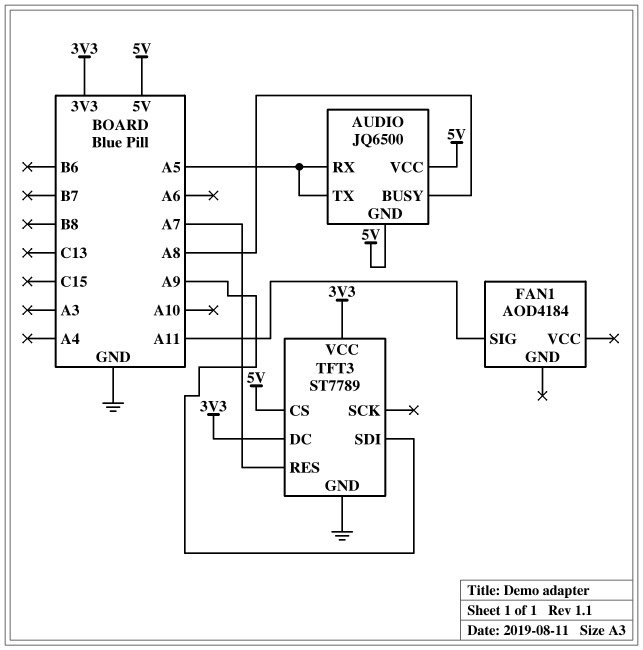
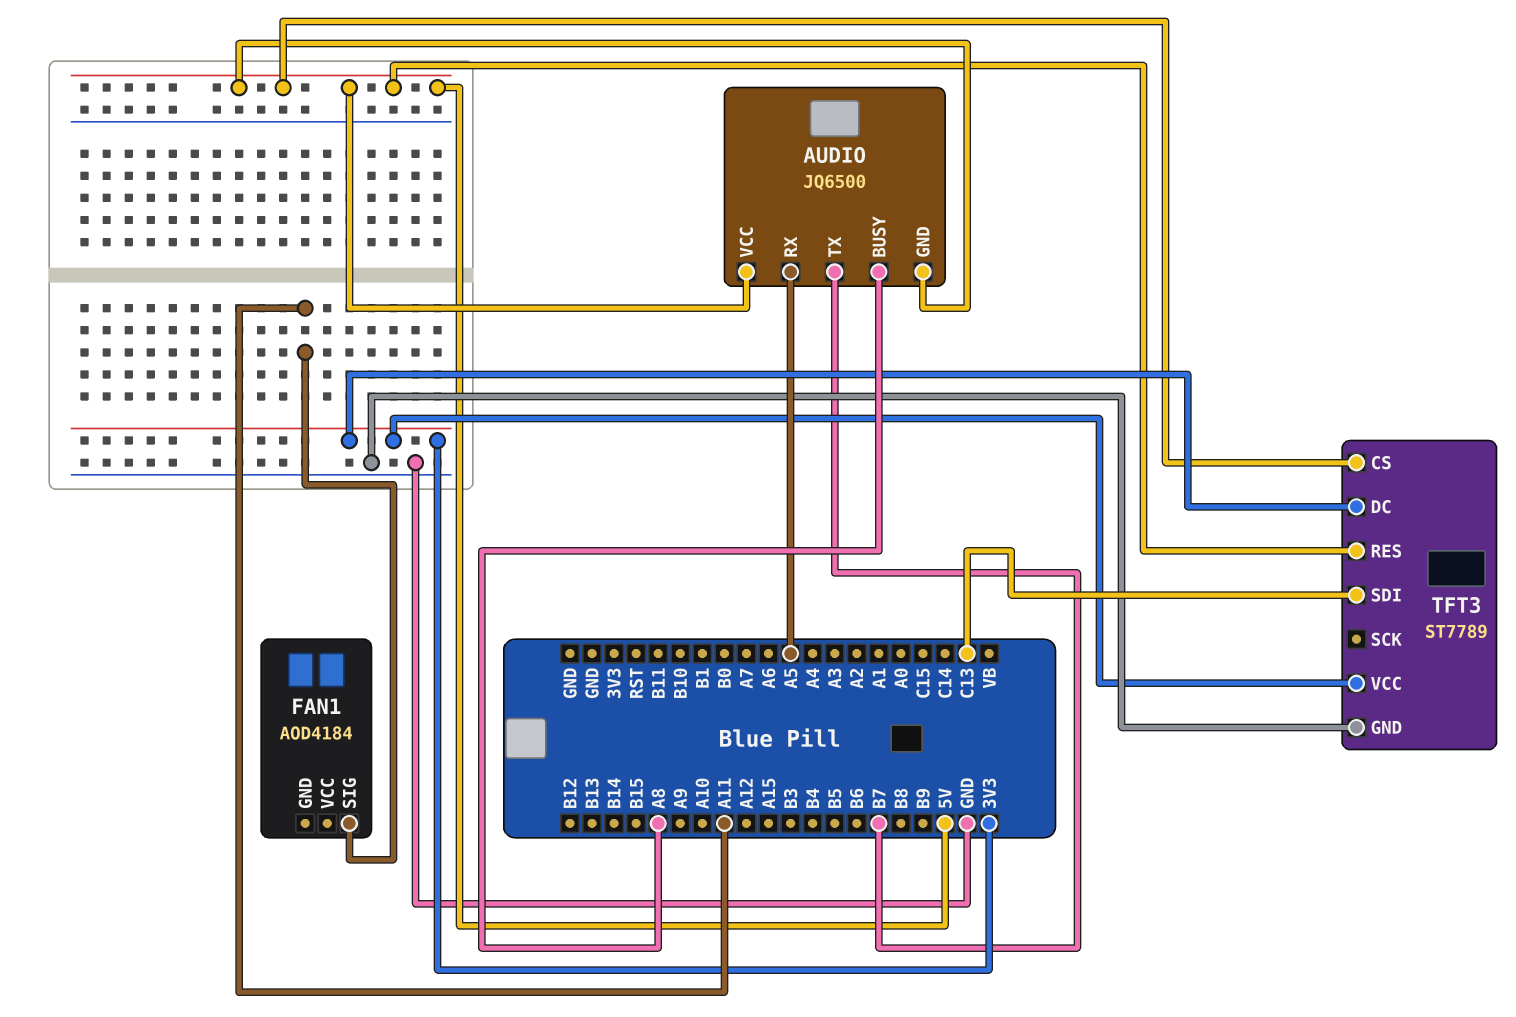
AUDIO pin TX: A5 -> B7
TFT3 pin RES: A7 -> 5V
TFT3 pin SDI: A9 -> C13

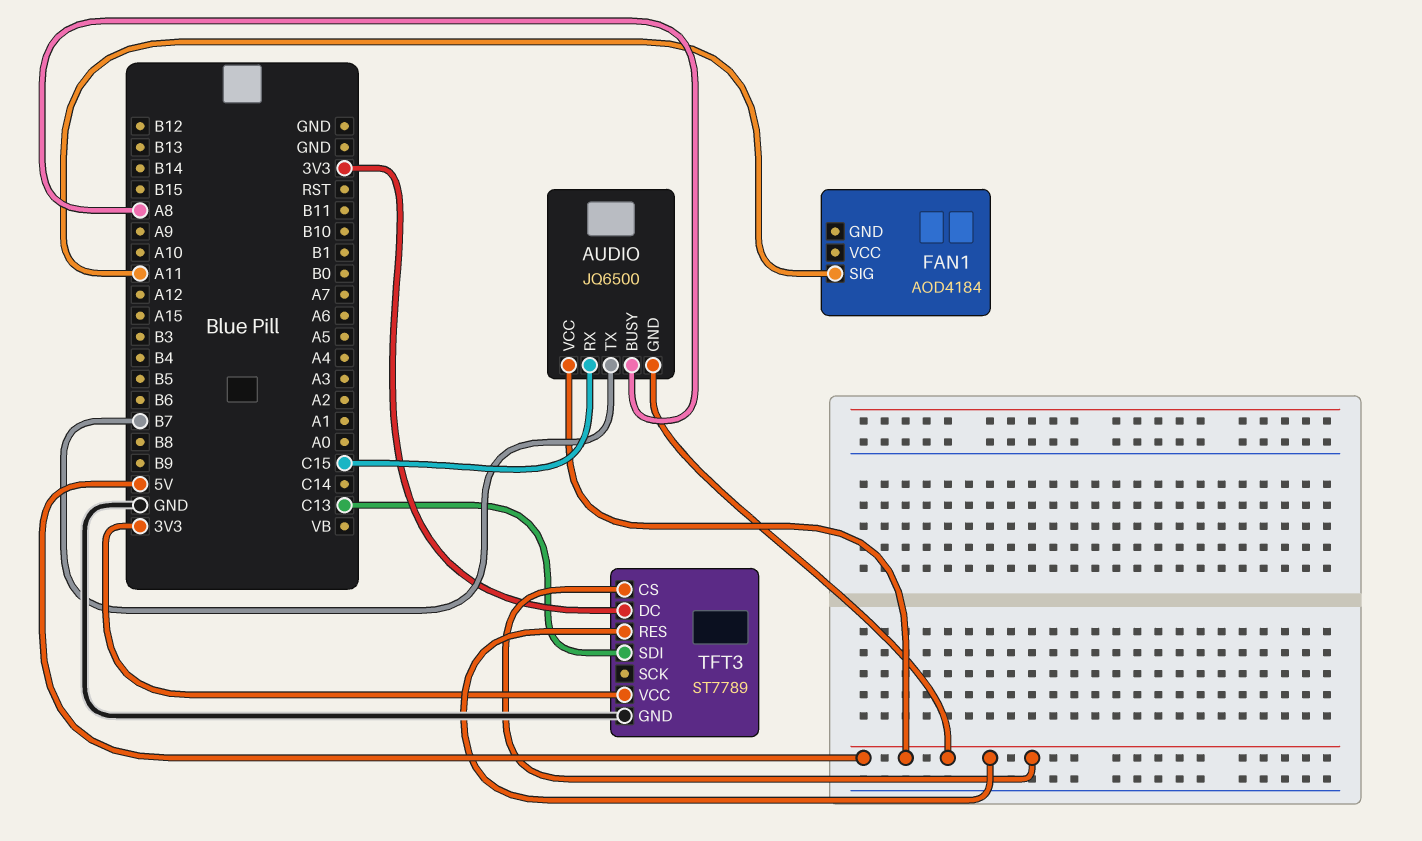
AUDIO pin RX: A5 -> C15

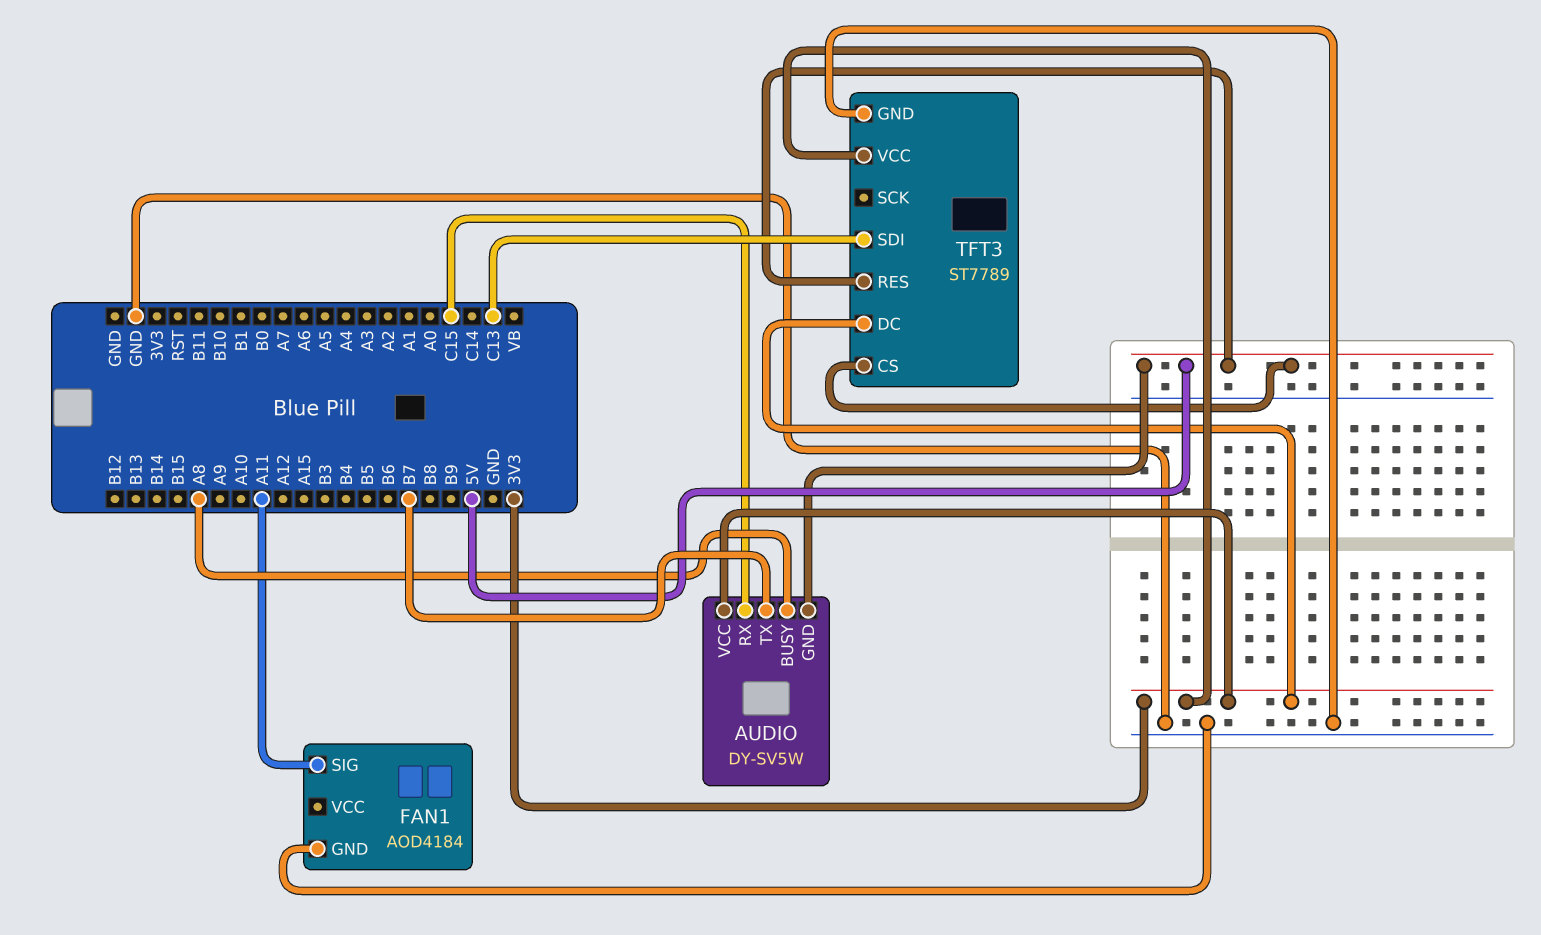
AUDIO: JQ6500 -> DY-SV5W
AUDIO pin VCC: 5V -> 3V3
FAN1 pin GND: none -> GND

